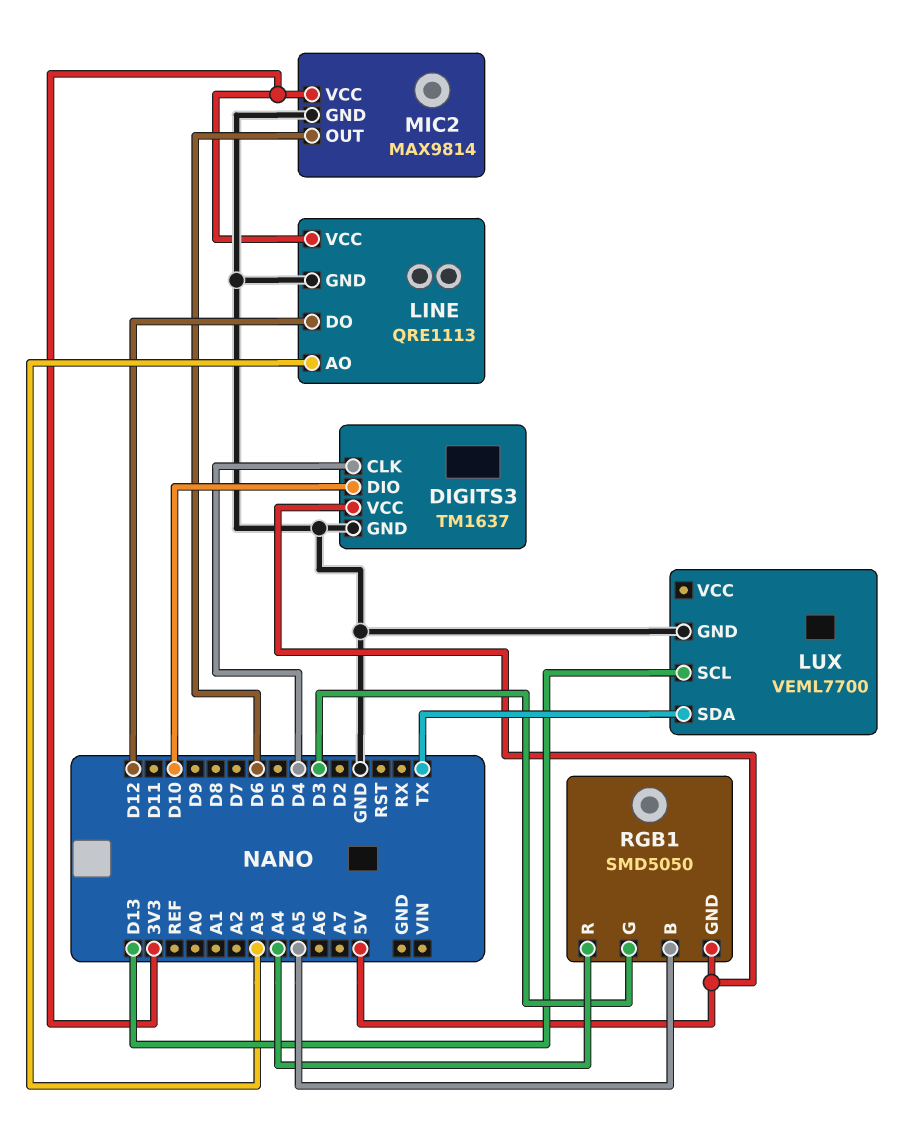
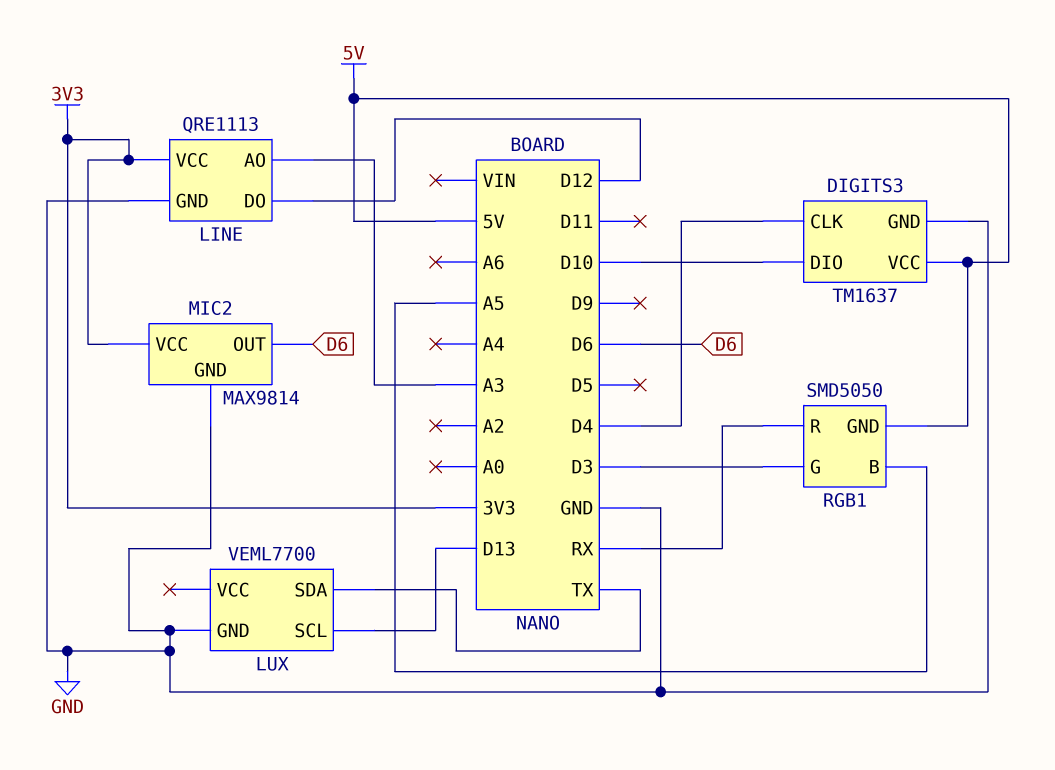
RGB1 pin R: A4 -> RX

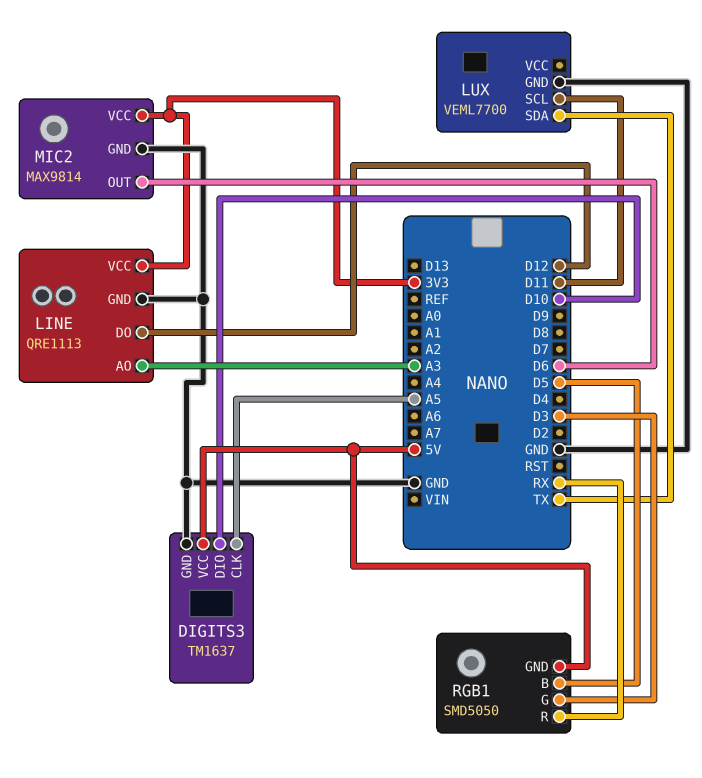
DIGITS3 pin CLK: D4 -> A5
LUX pin SCL: D13 -> D11
RGB1 pin B: A5 -> D5

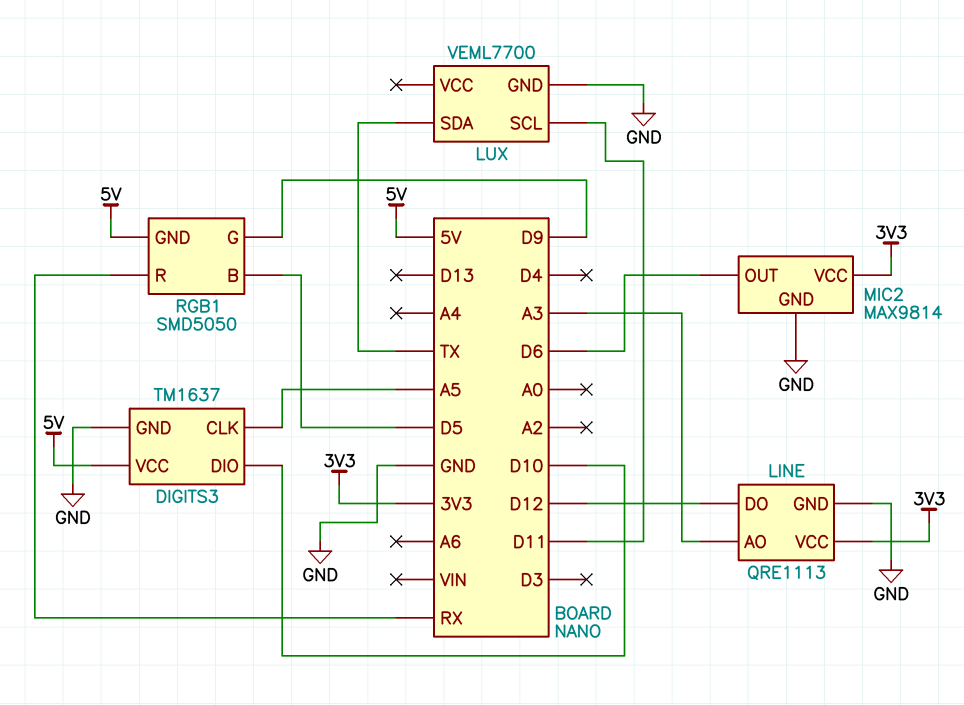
RGB1 pin G: D3 -> D9

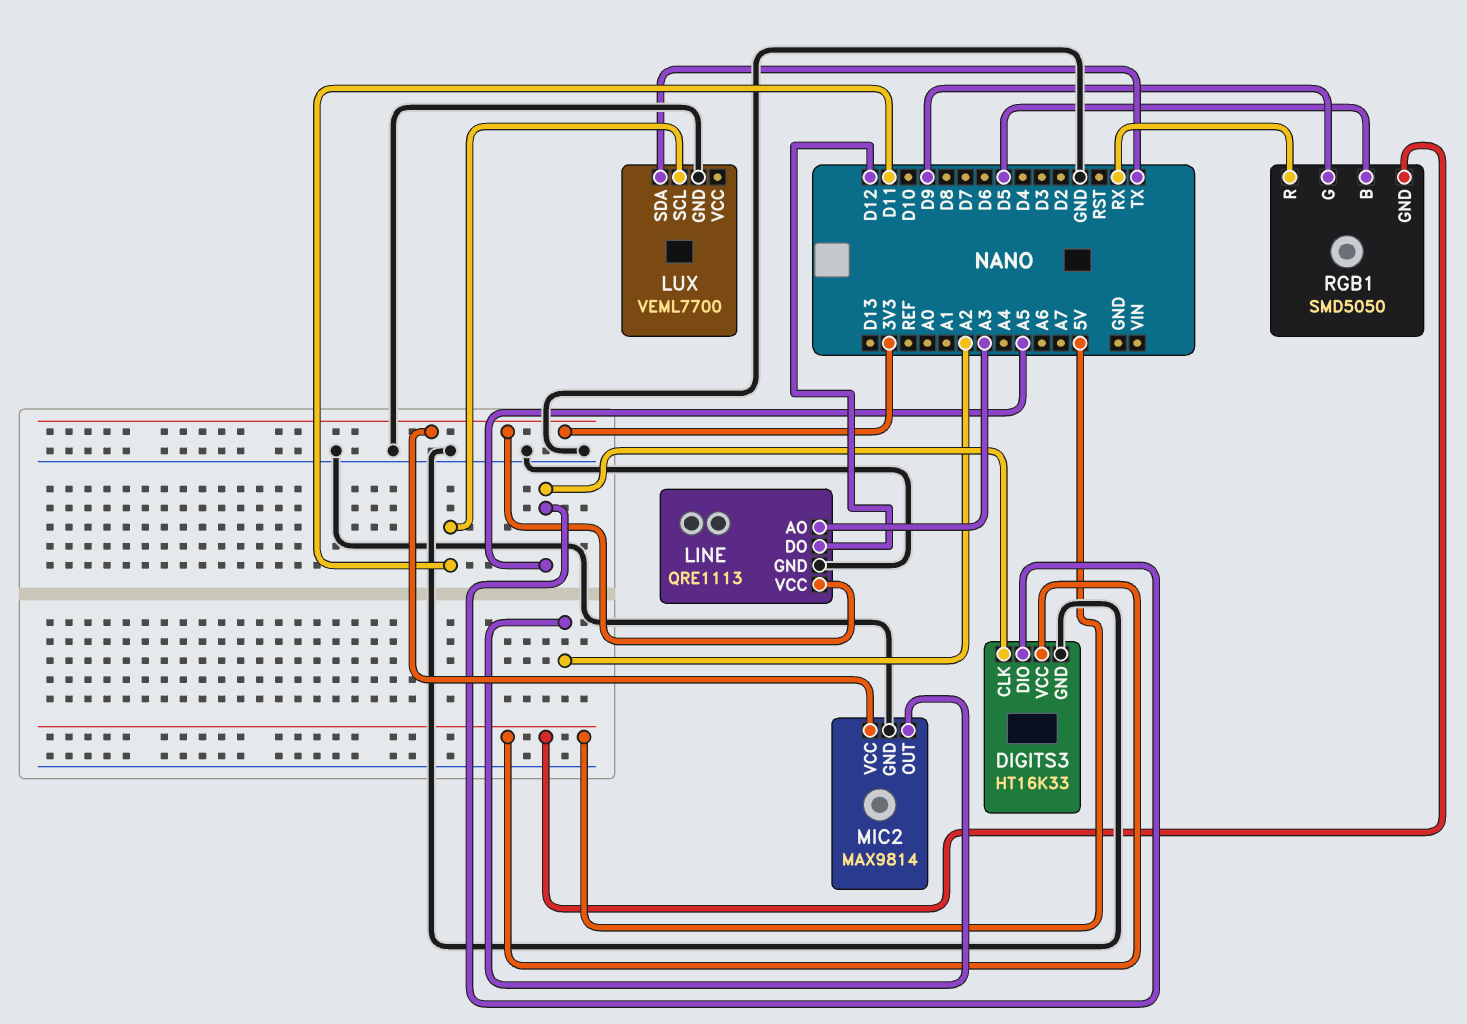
DIGITS3: TM1637 -> HT16K33
DIGITS3 pin DIO: D10 -> A5
MIC2 pin OUT: D6 -> A2

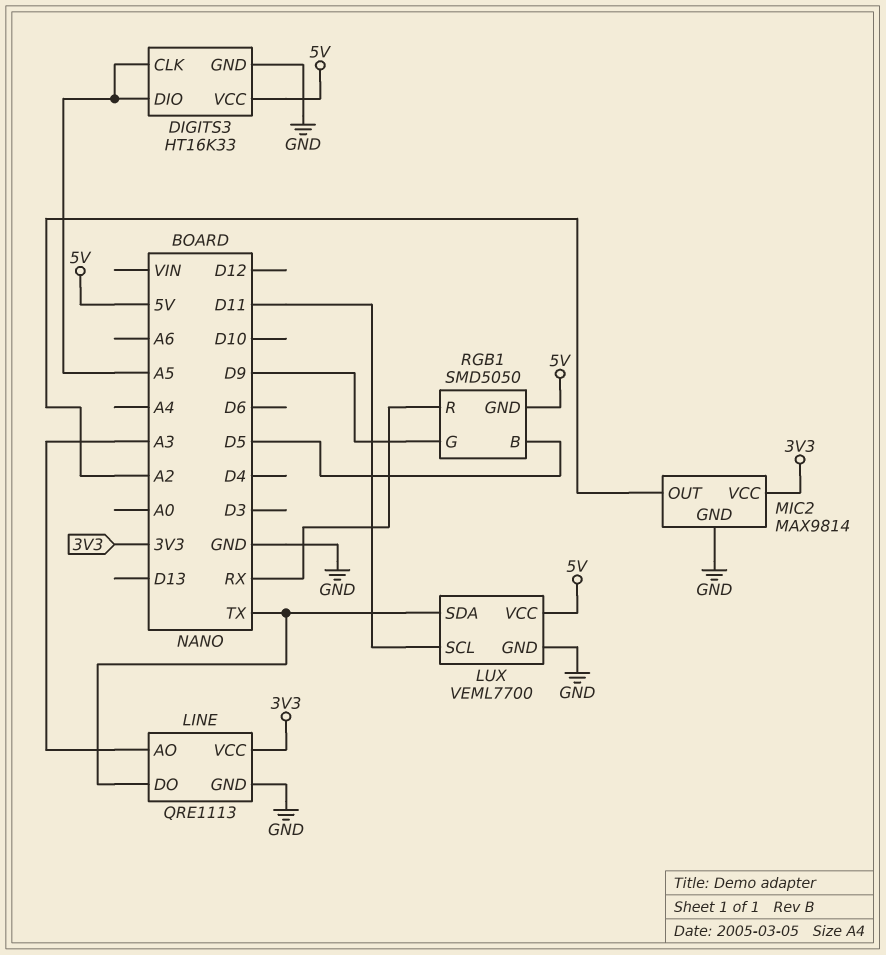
LINE pin DO: D12 -> TX
LUX pin VCC: none -> 5V

